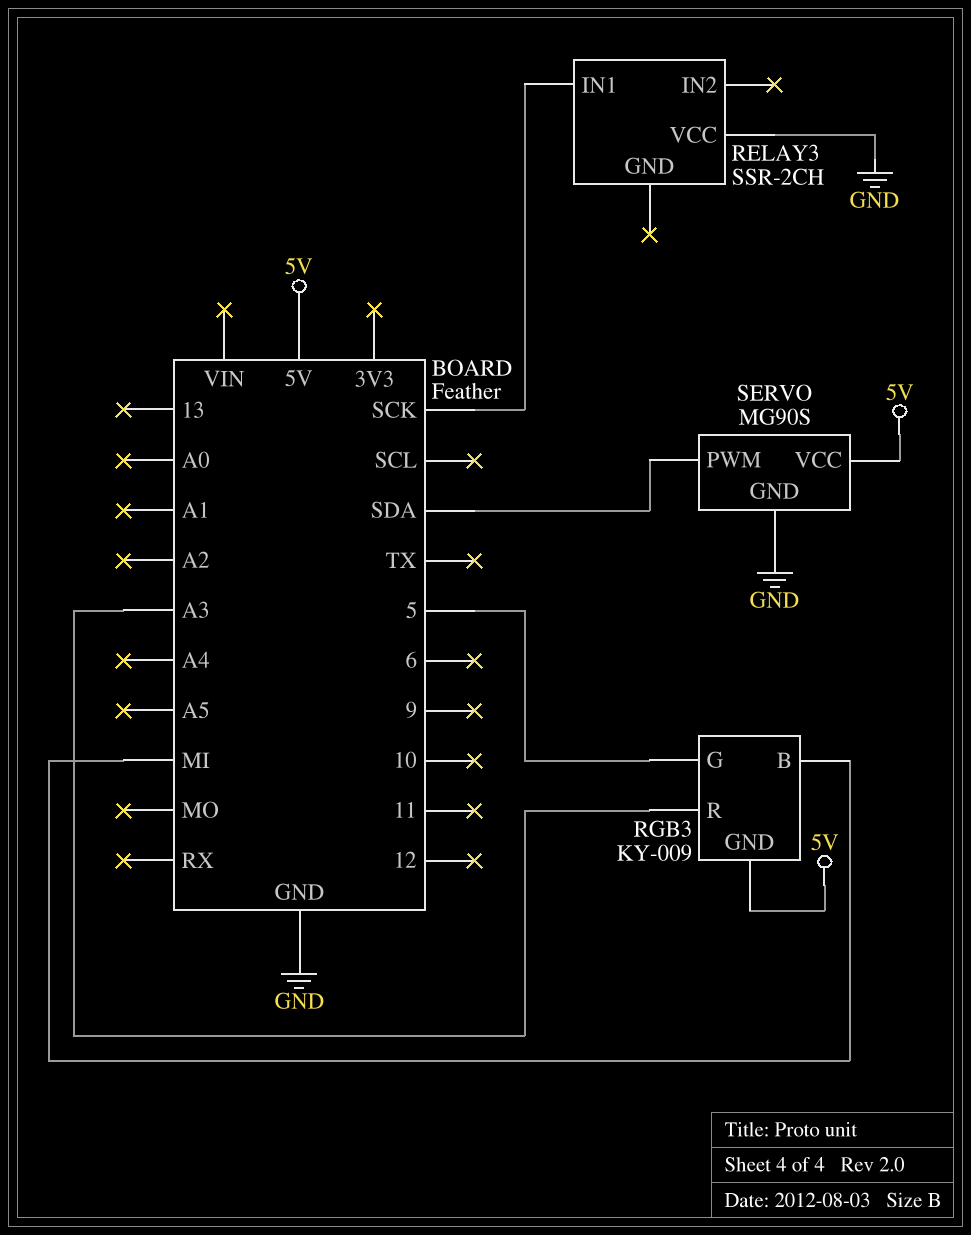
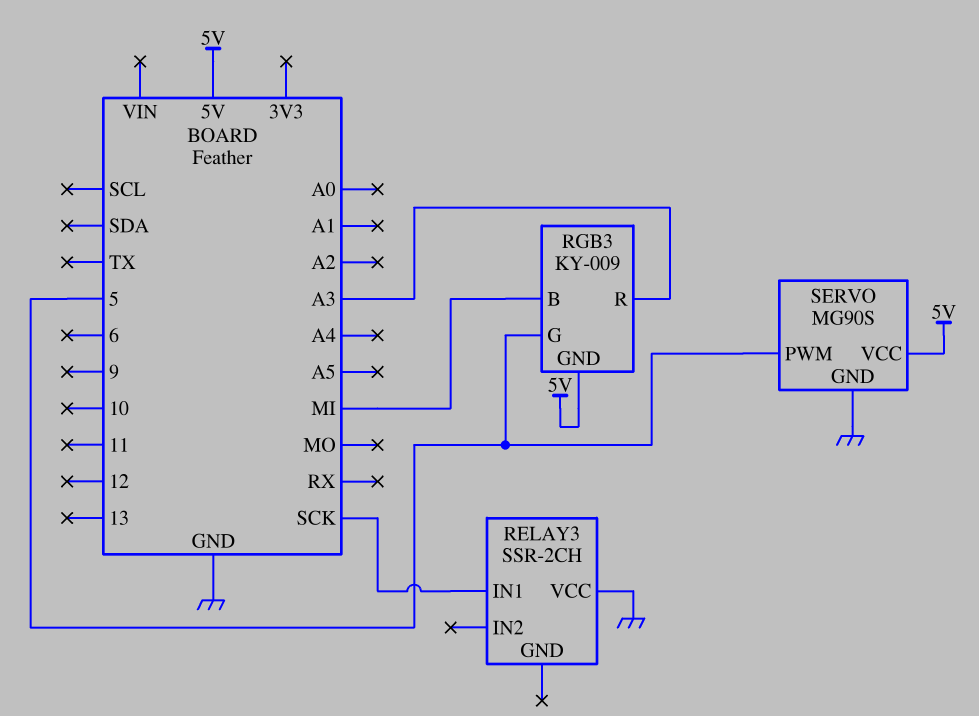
SERVO pin PWM: SDA -> 5

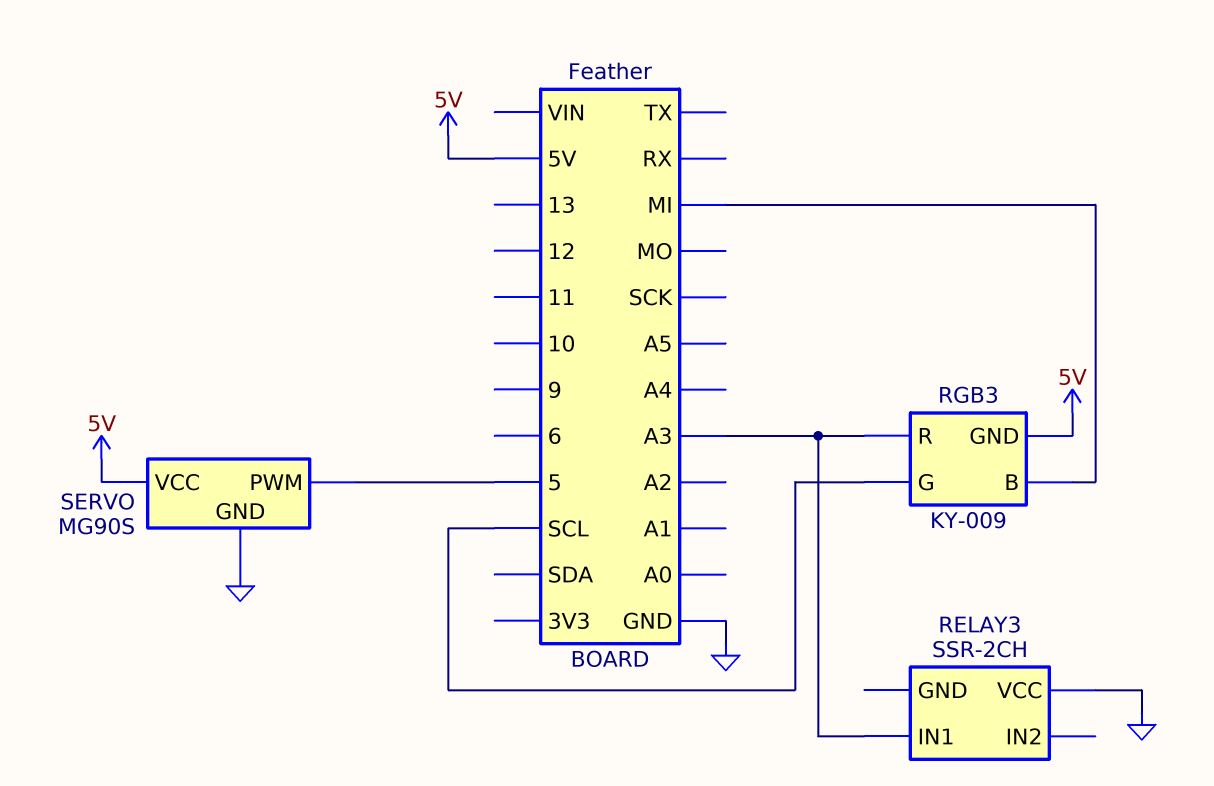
RELAY3 pin IN1: SCK -> A3
RGB3 pin G: 5 -> SCL

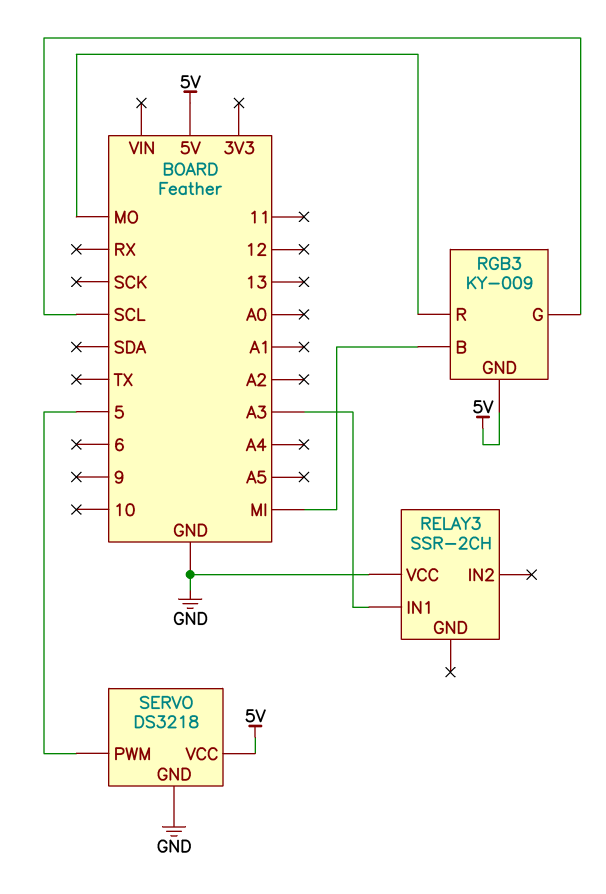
RGB3 pin R: A3 -> MO
SERVO: MG90S -> DS3218

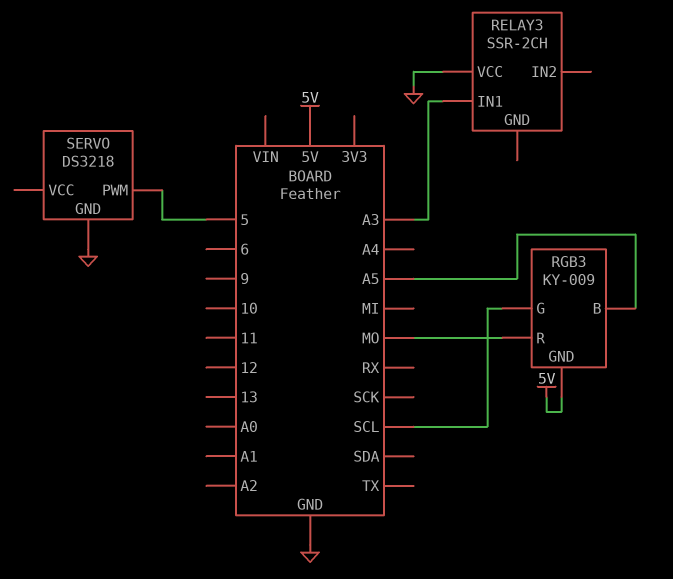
RGB3 pin B: MI -> A5
SERVO pin VCC: 5V -> none

